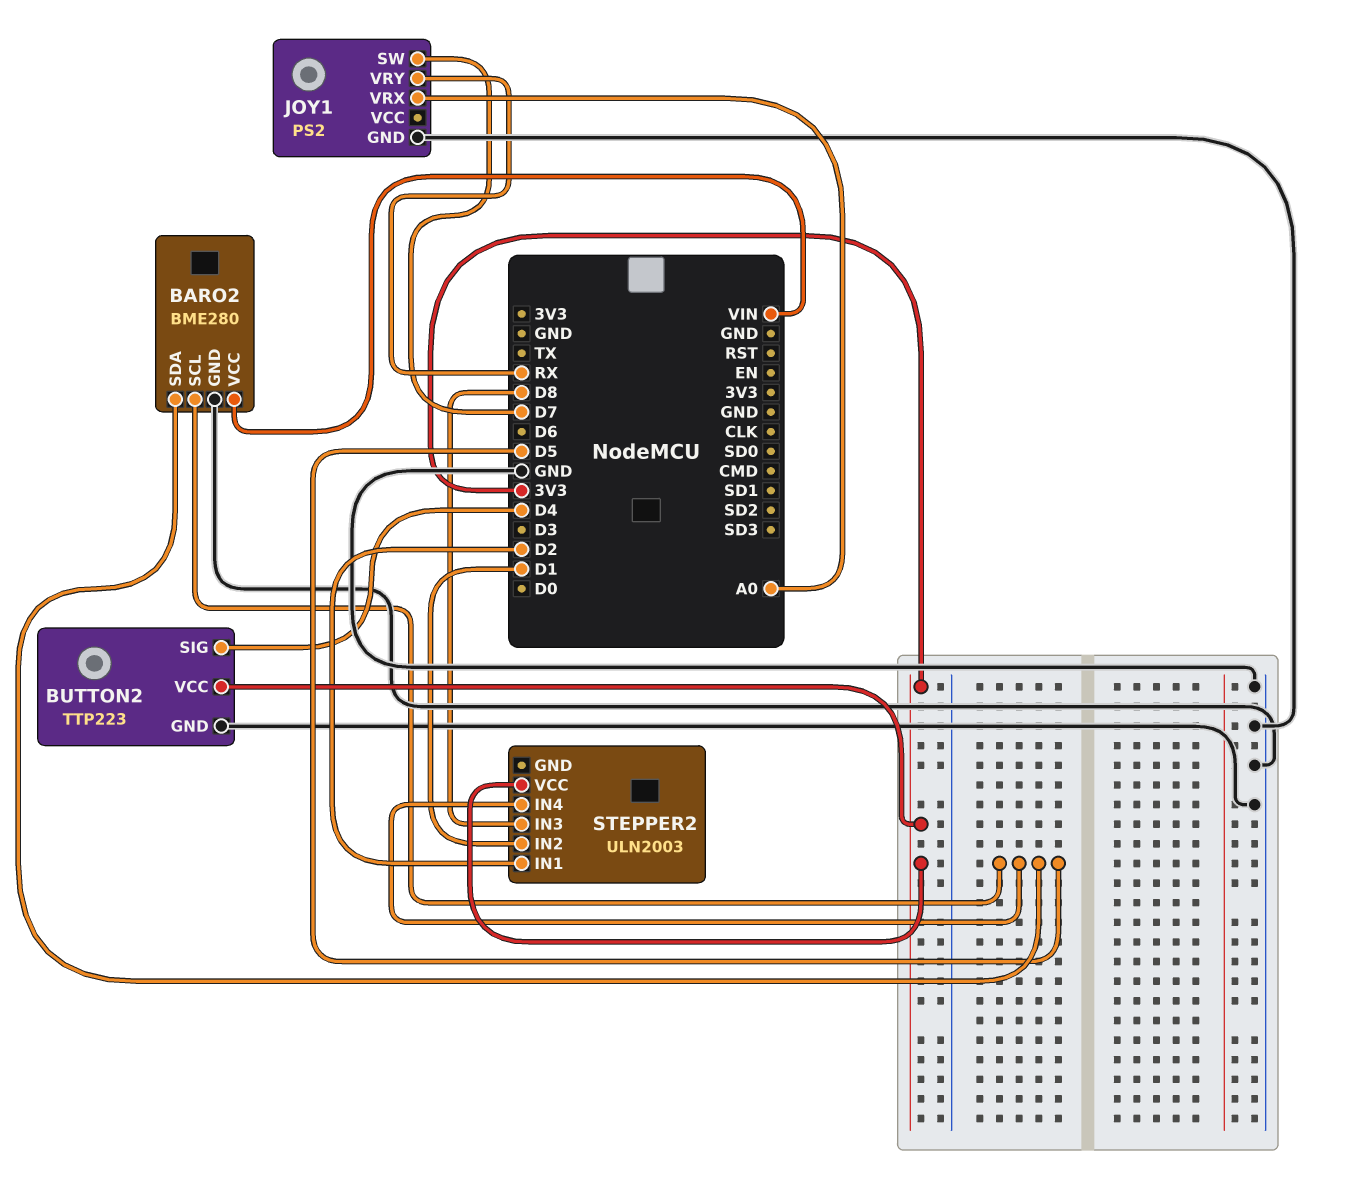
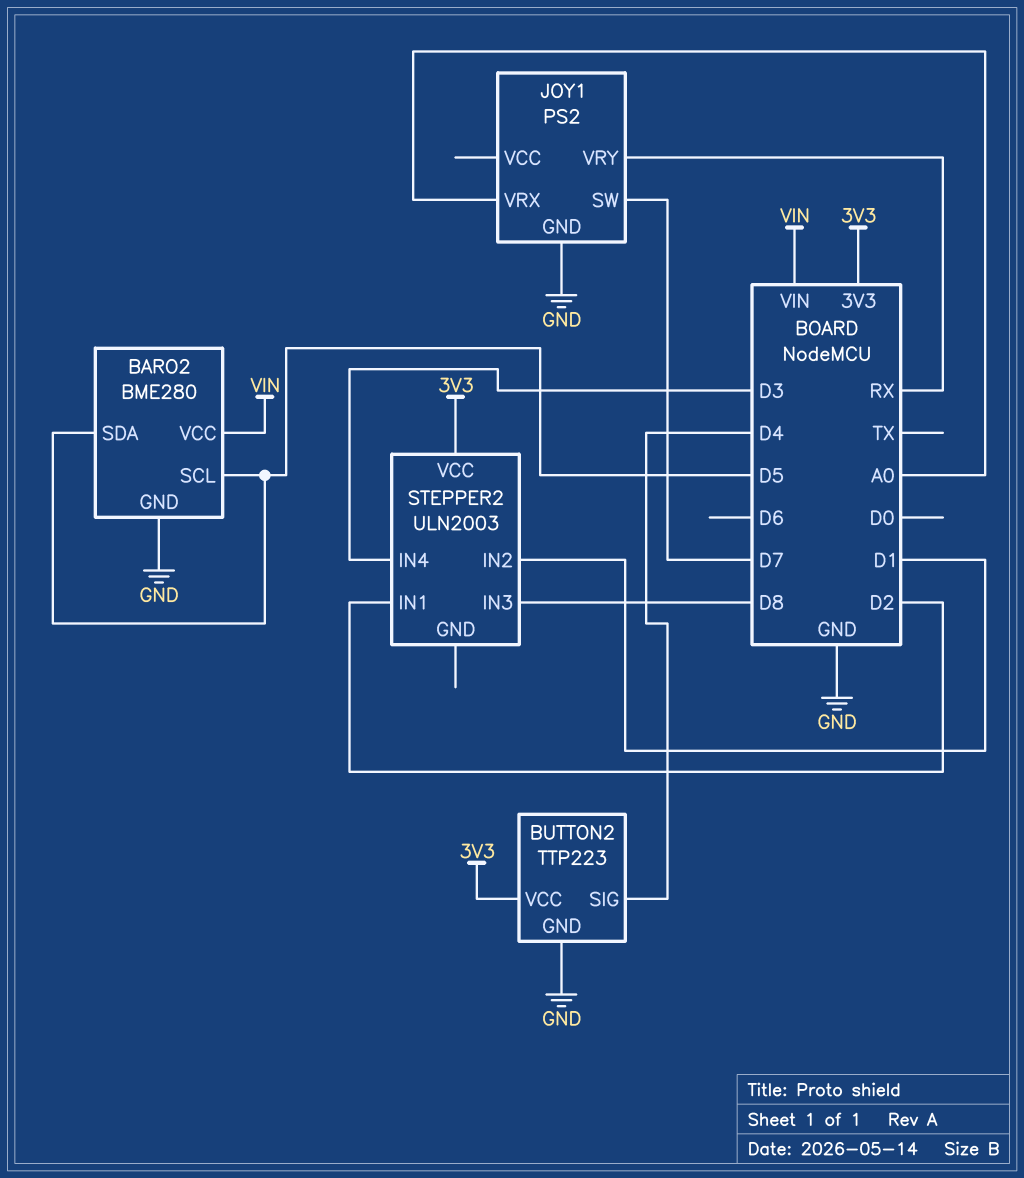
STEPPER2 pin IN4: D5 -> D3

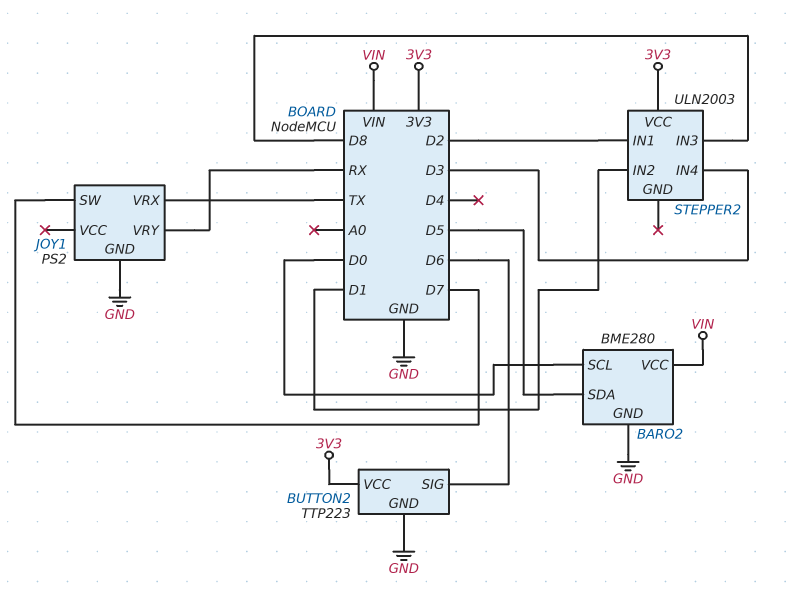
BARO2 pin SCL: D5 -> D0
BUTTON2 pin SIG: D4 -> D6
JOY1 pin VRX: A0 -> TX

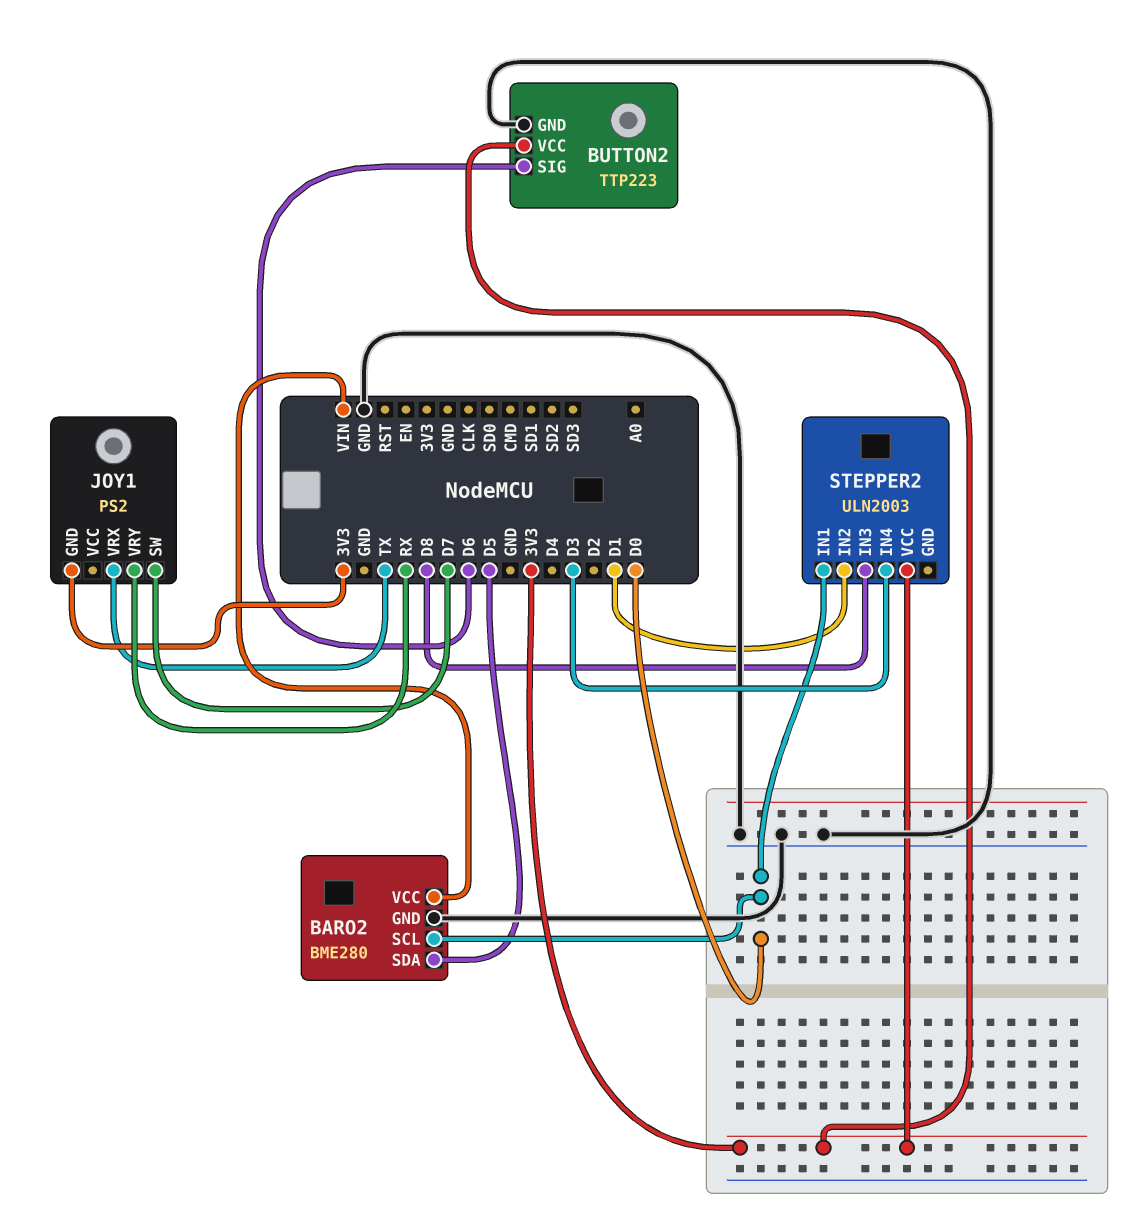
JOY1 pin GND: GND -> 3V3
STEPPER2 pin IN1: D2 -> D0

